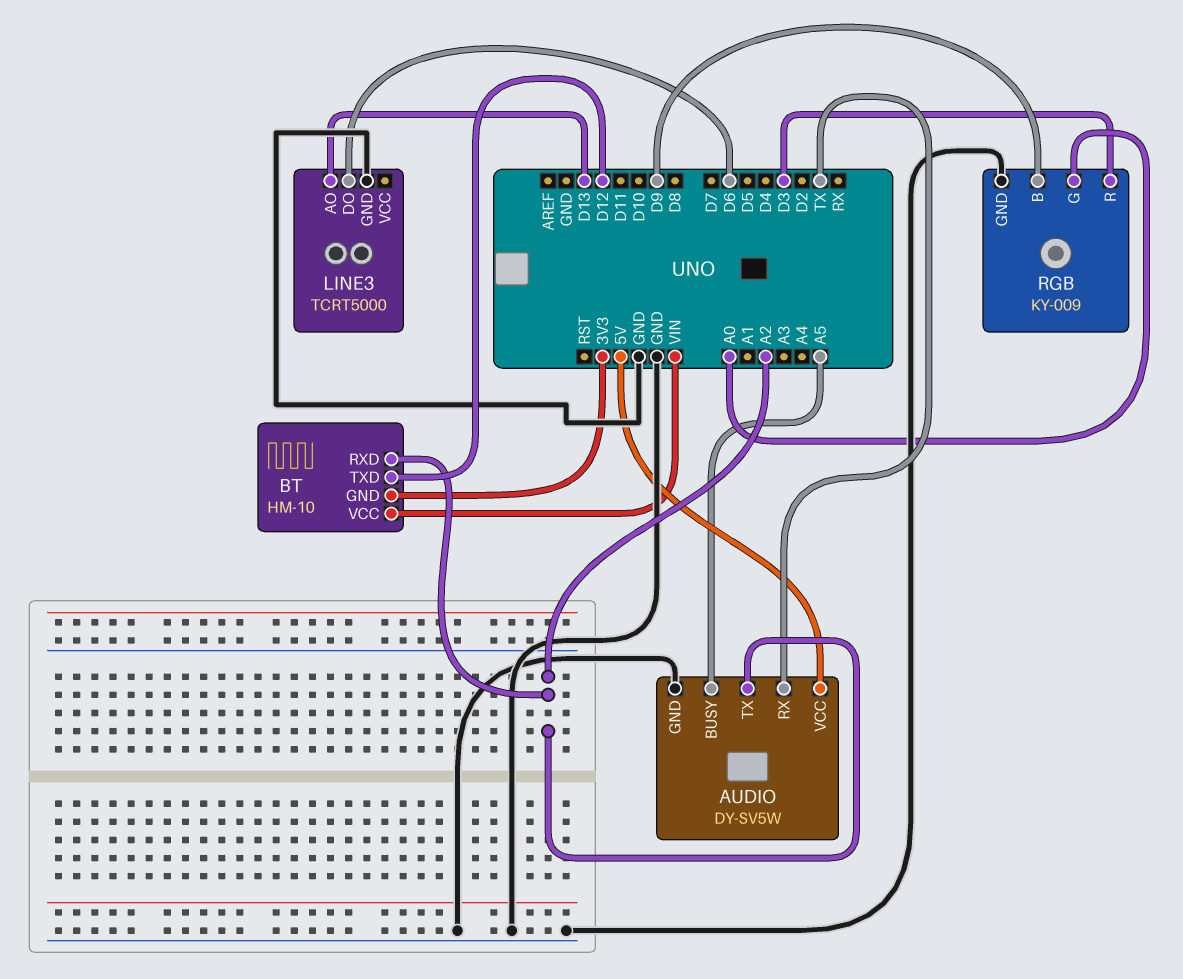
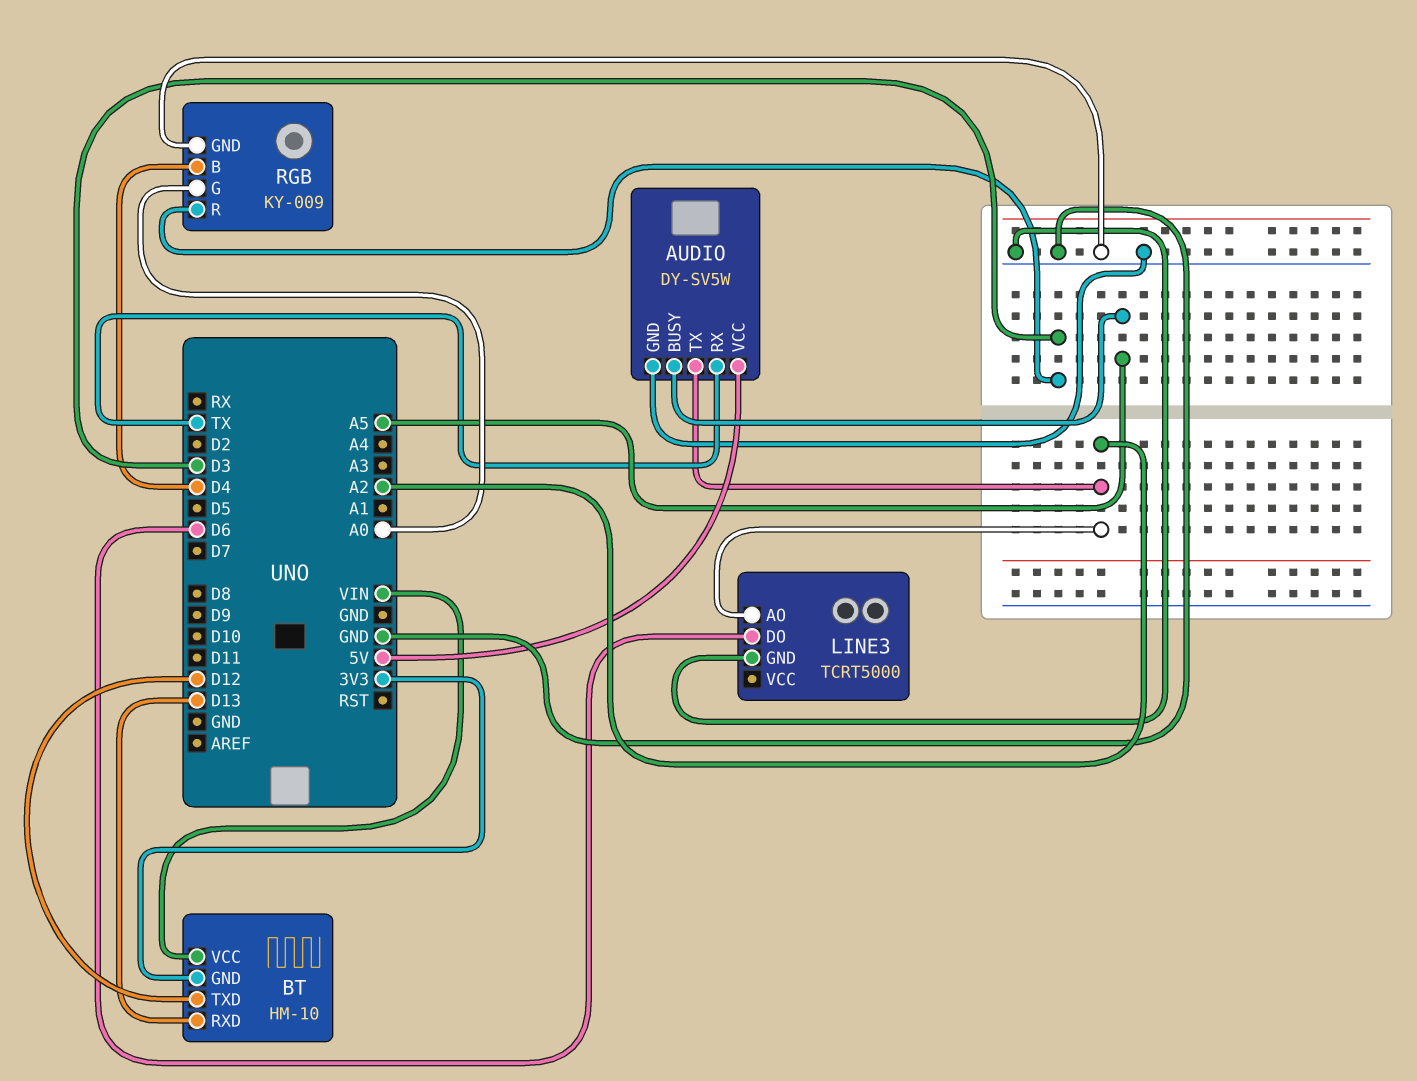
BT pin RXD: A2 -> D13
LINE3 pin AO: D13 -> A2
RGB pin B: D9 -> D4

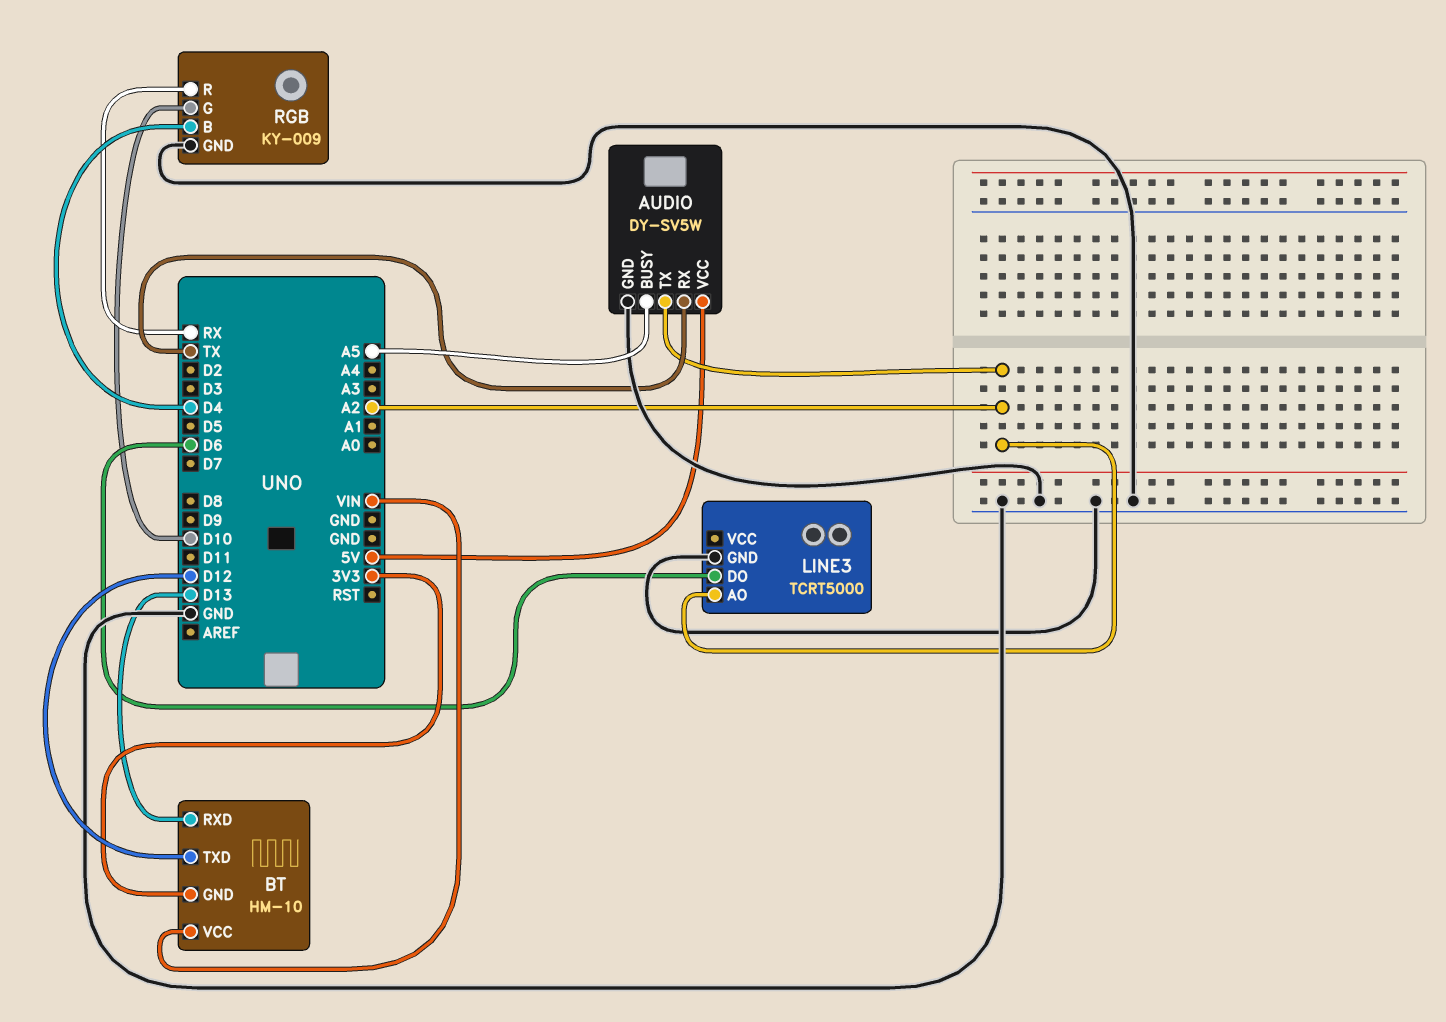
RGB pin G: A0 -> D10
RGB pin R: D3 -> RX

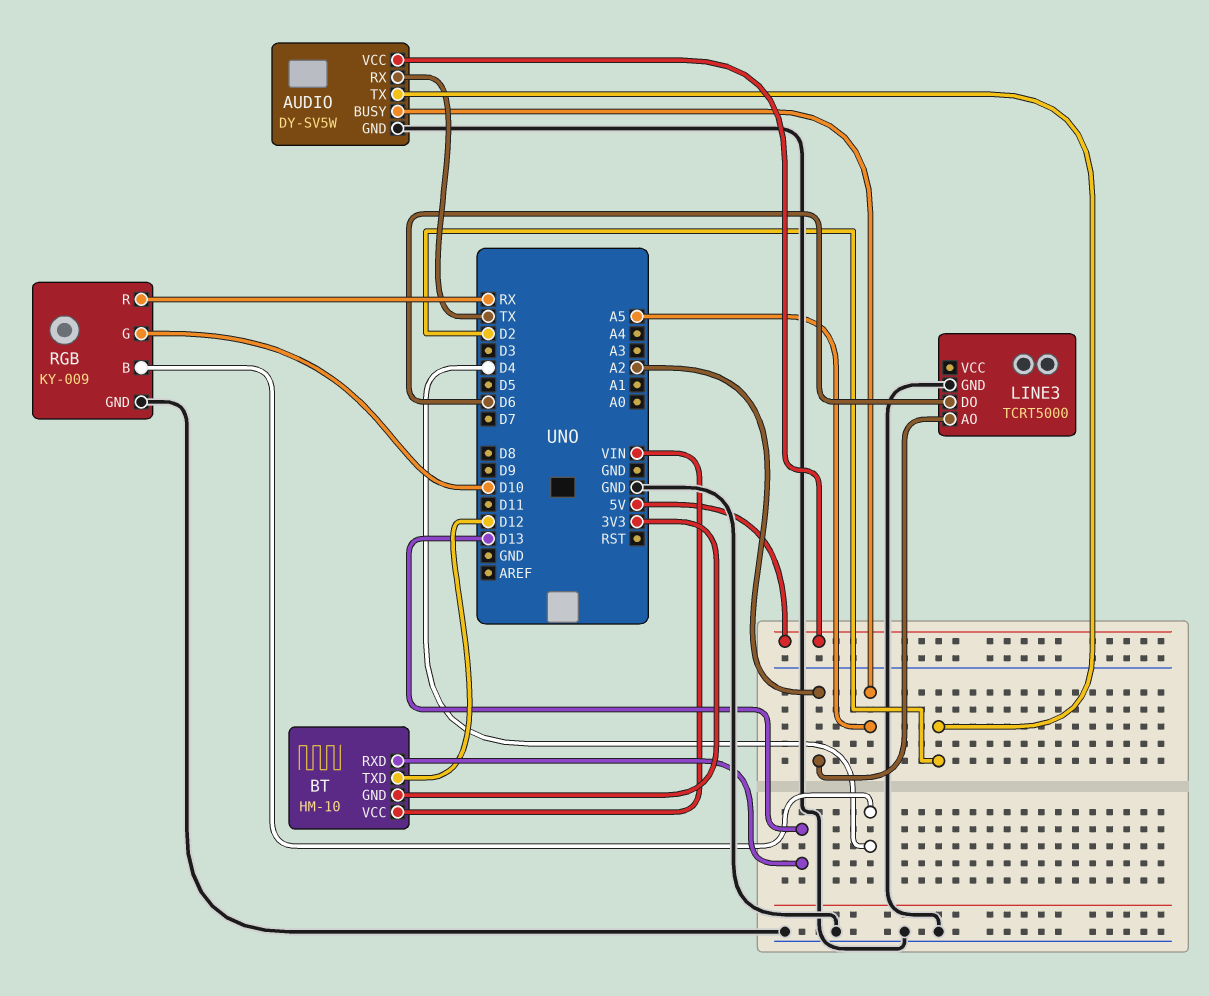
AUDIO pin TX: A2 -> D2

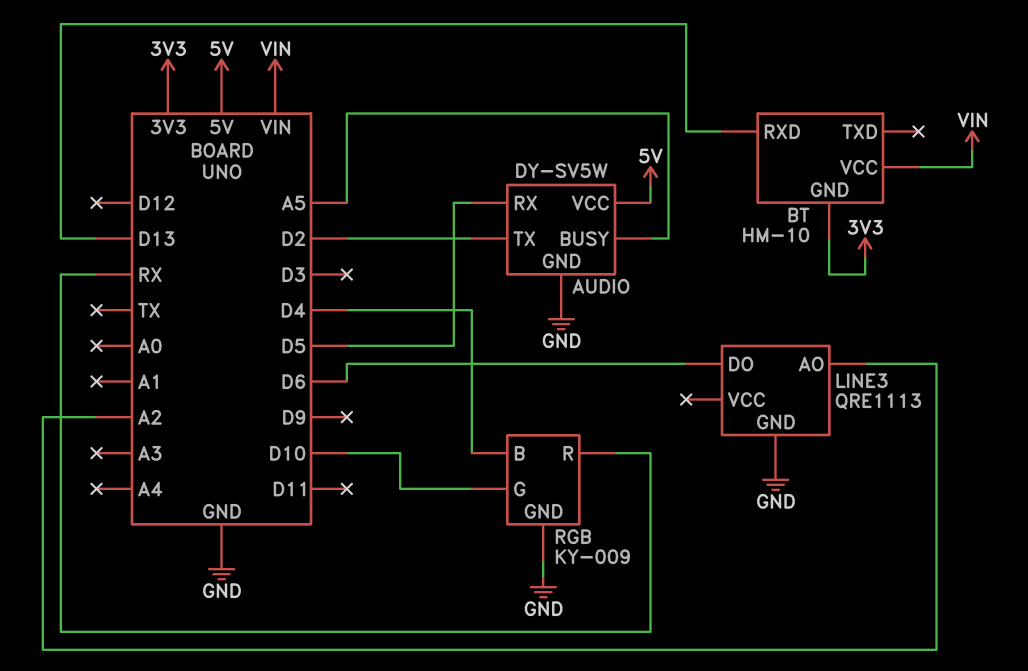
AUDIO pin RX: TX -> D5
BT pin TXD: D12 -> none
LINE3: TCRT5000 -> QRE1113

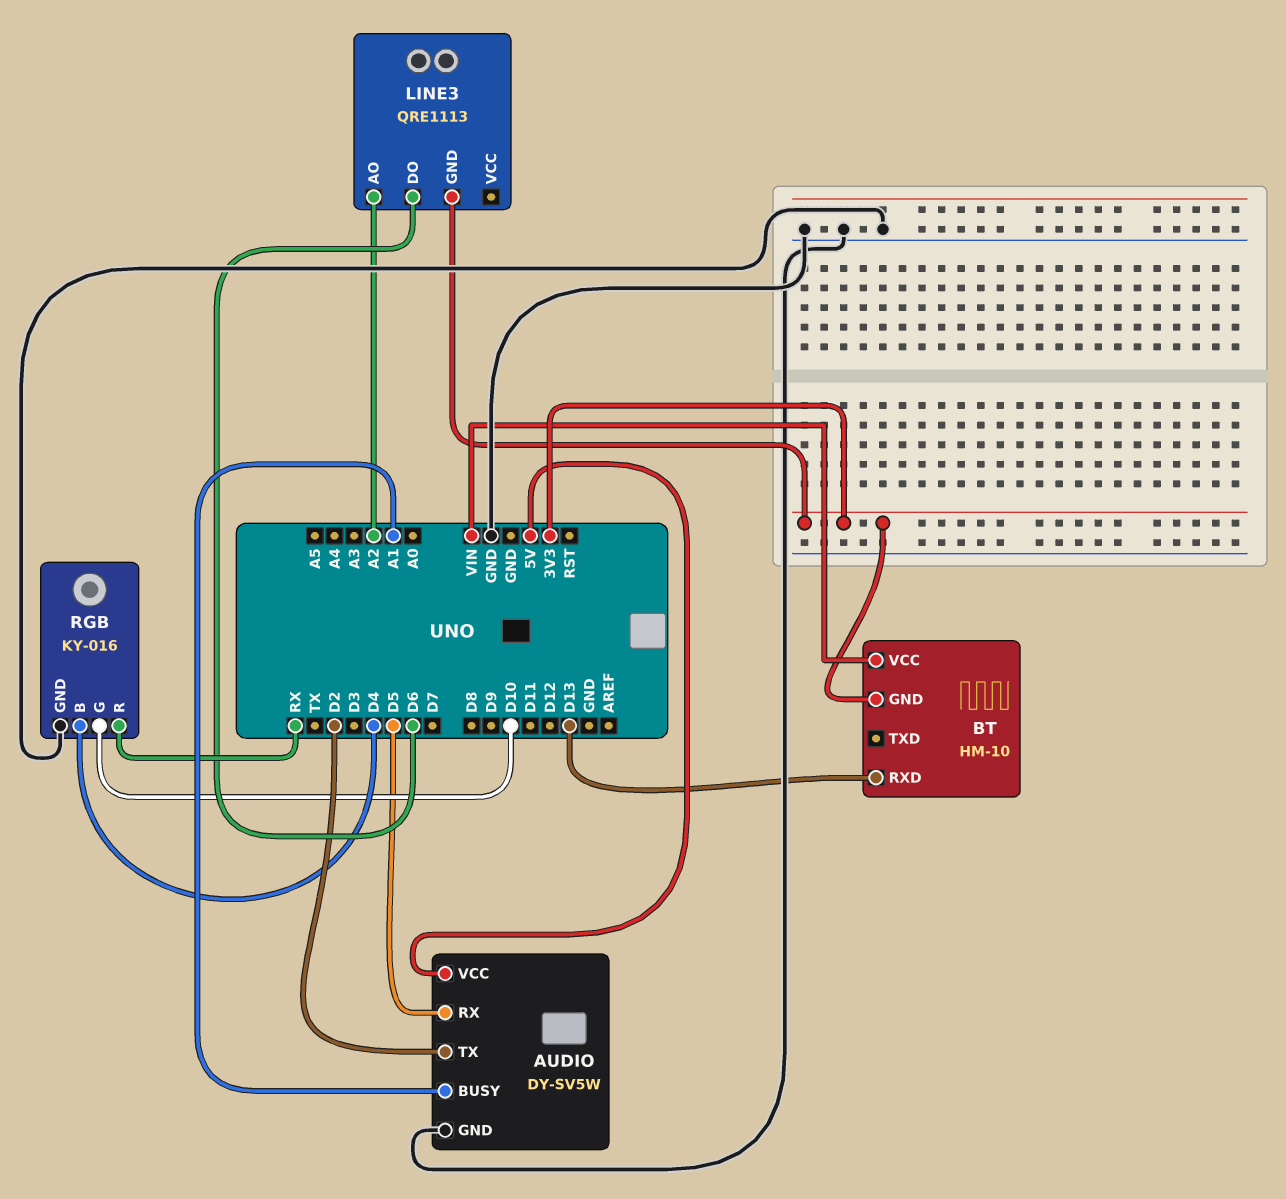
AUDIO pin BUSY: A5 -> A1
LINE3 pin GND: GND -> 3V3
RGB: KY-009 -> KY-016

